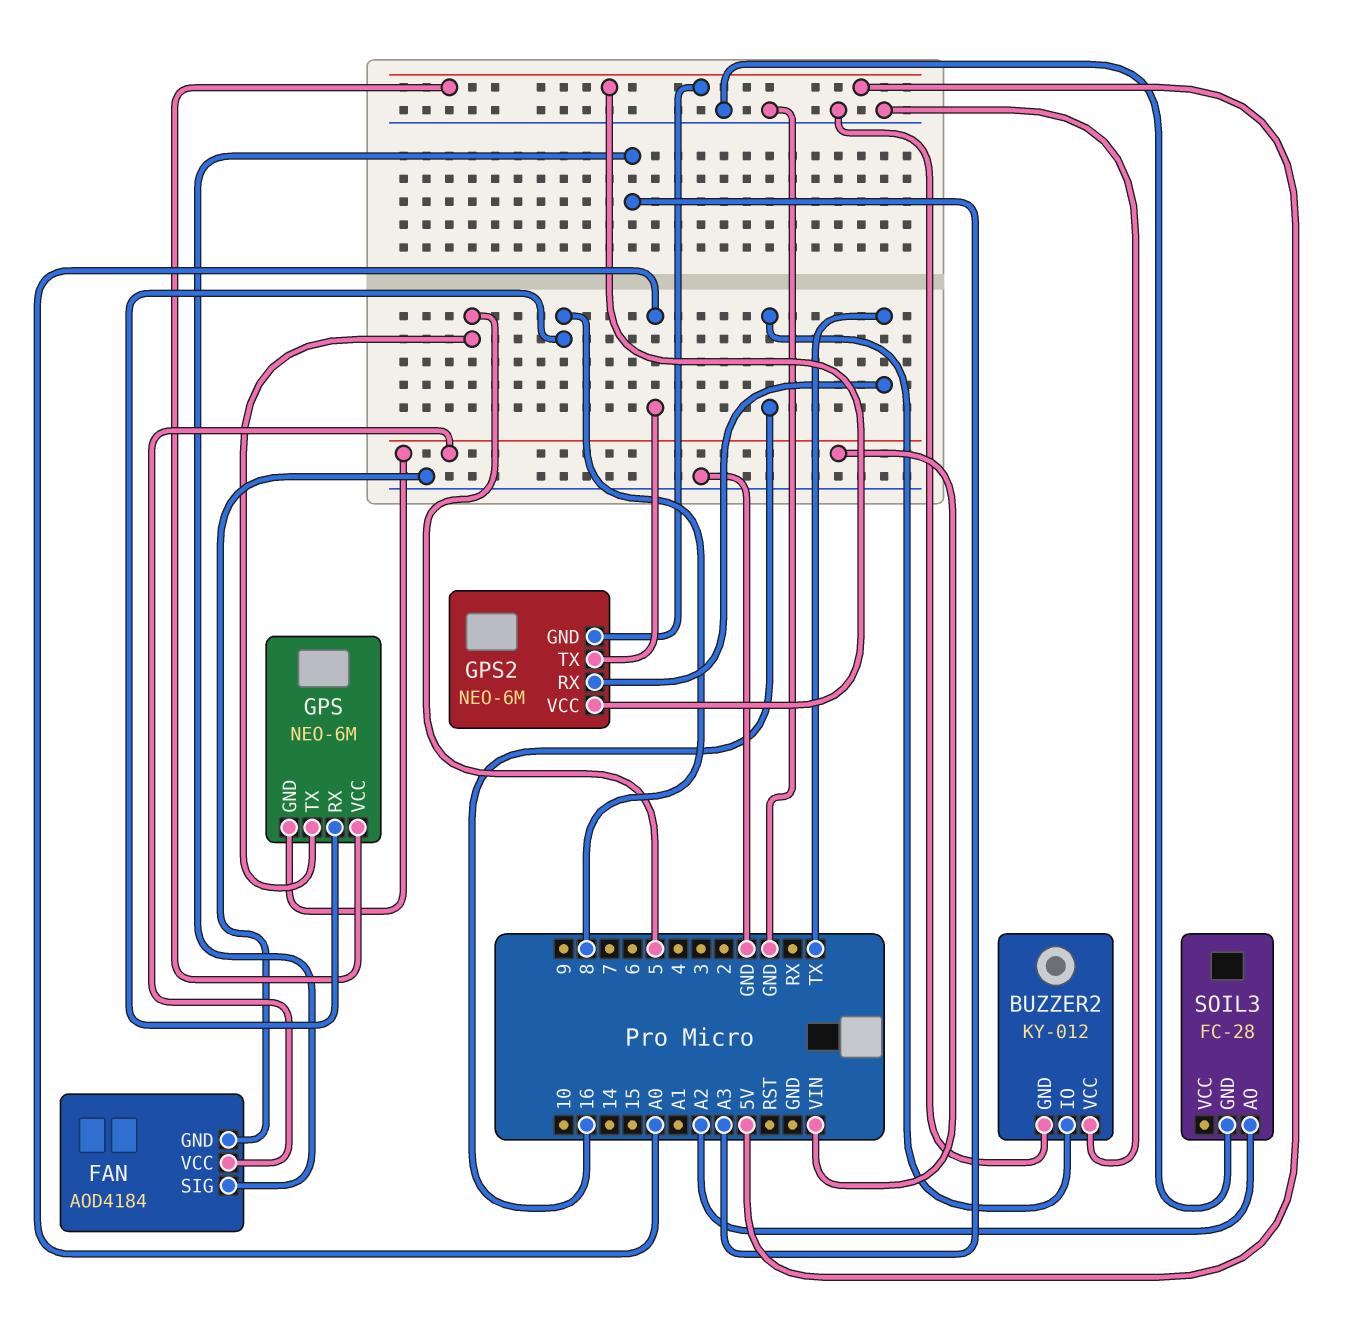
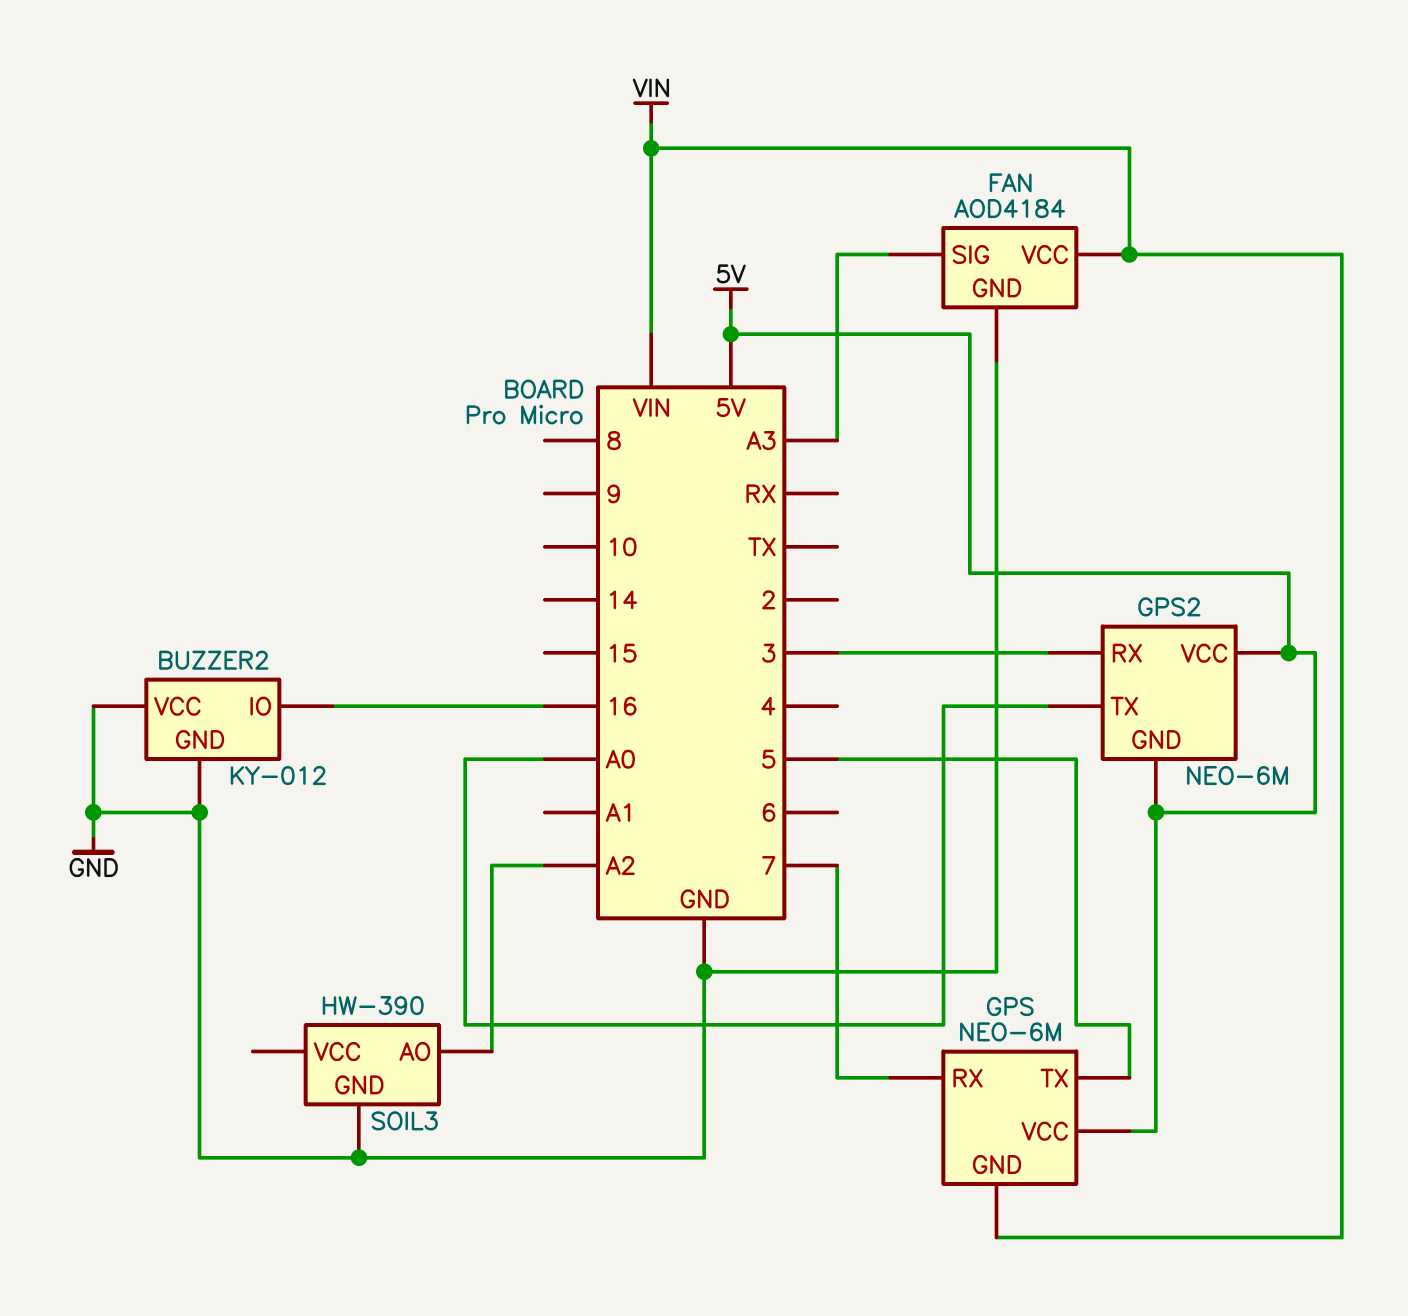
GPS pin RX: 8 -> 7
GPS2 pin RX: TX -> 3
SOIL3: FC-28 -> HW-390

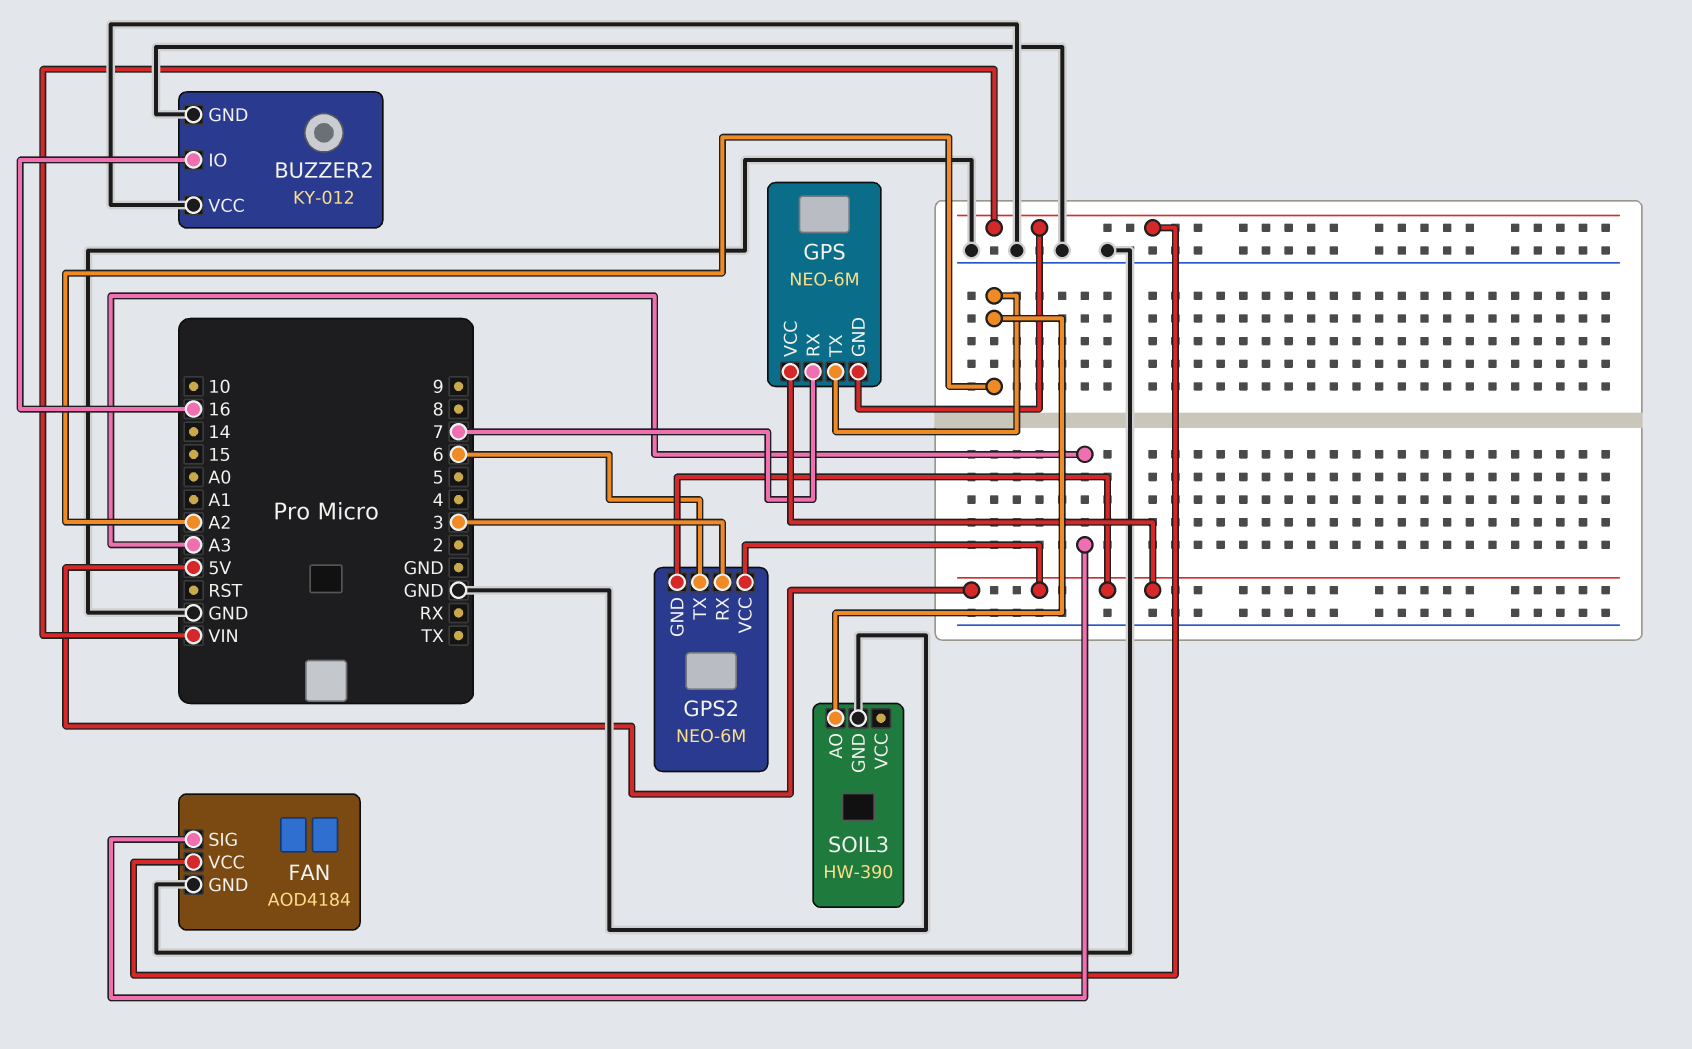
GPS pin TX: 5 -> A2
GPS2 pin TX: A0 -> 6

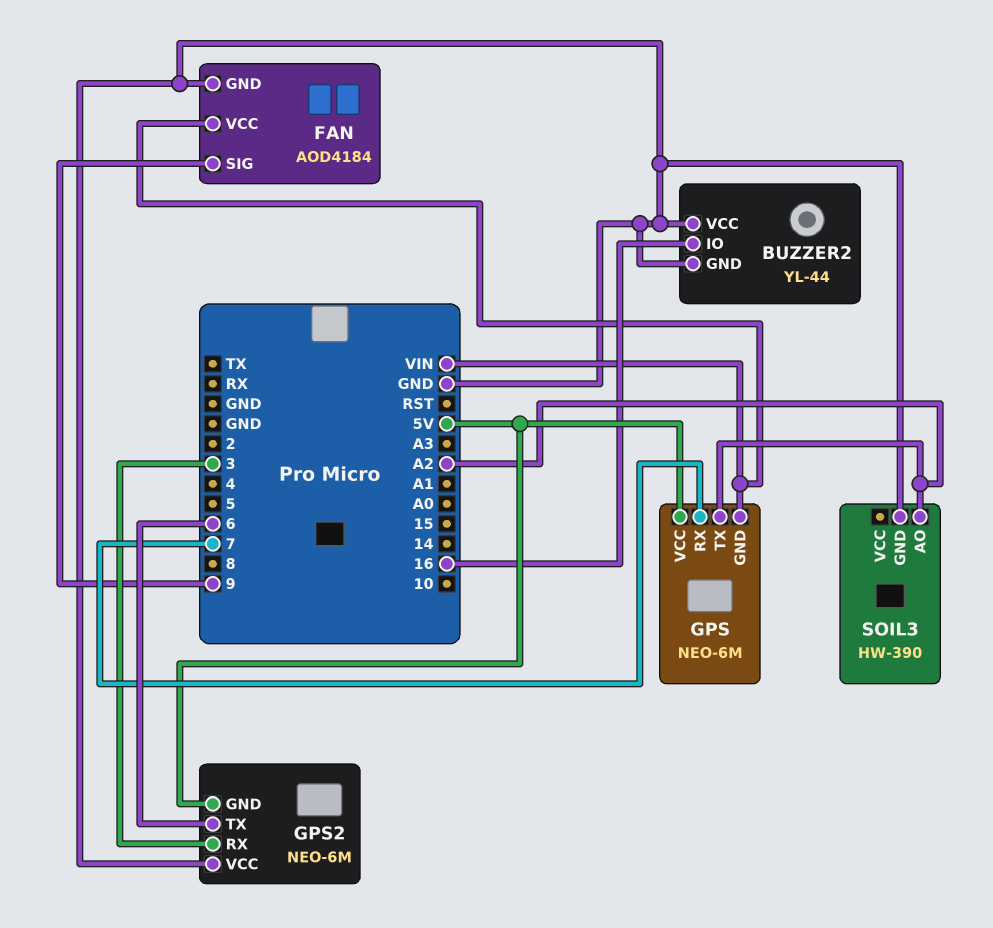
BUZZER2: KY-012 -> YL-44
FAN pin SIG: A3 -> 9
GPS2 pin VCC: 5V -> GND

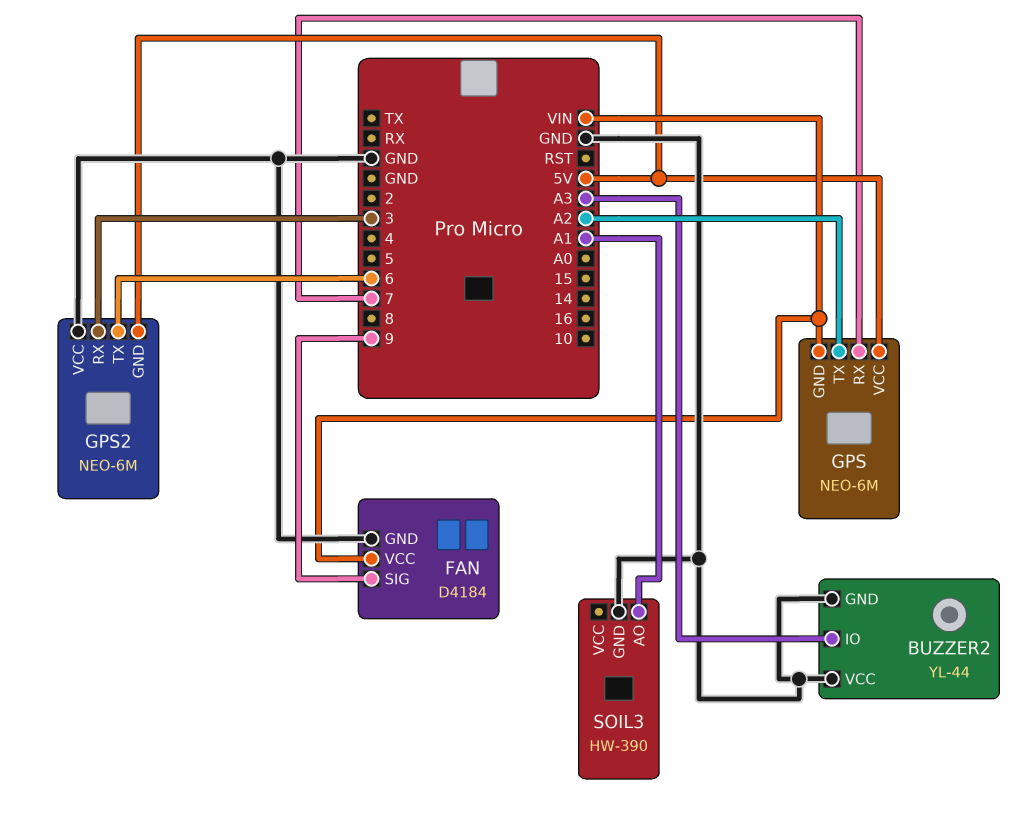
BUZZER2 pin IO: 16 -> A3
FAN: AOD4184 -> D4184
SOIL3 pin AO: A2 -> A1

